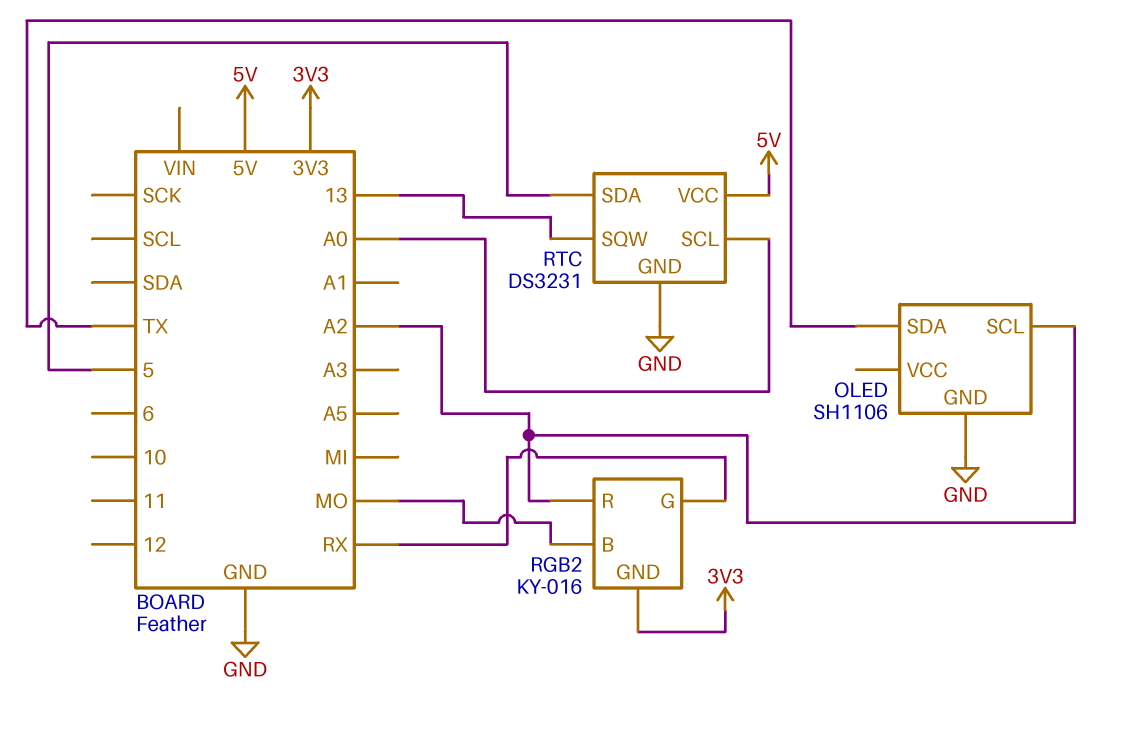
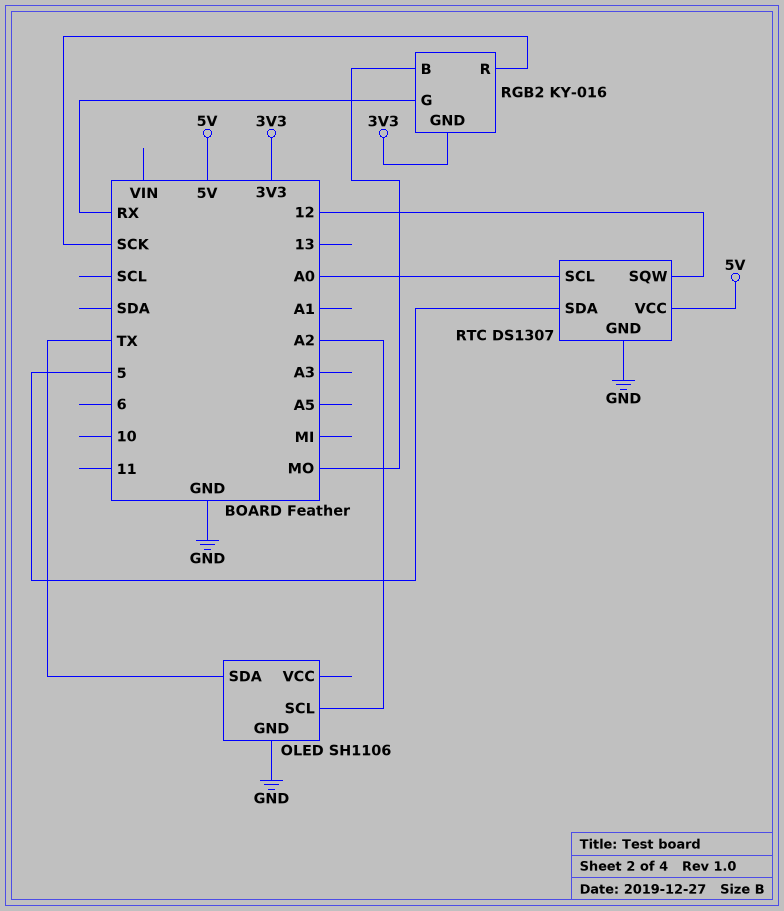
RGB2 pin R: A2 -> SCK
RTC: DS3231 -> DS1307
RTC pin SQW: 13 -> 12

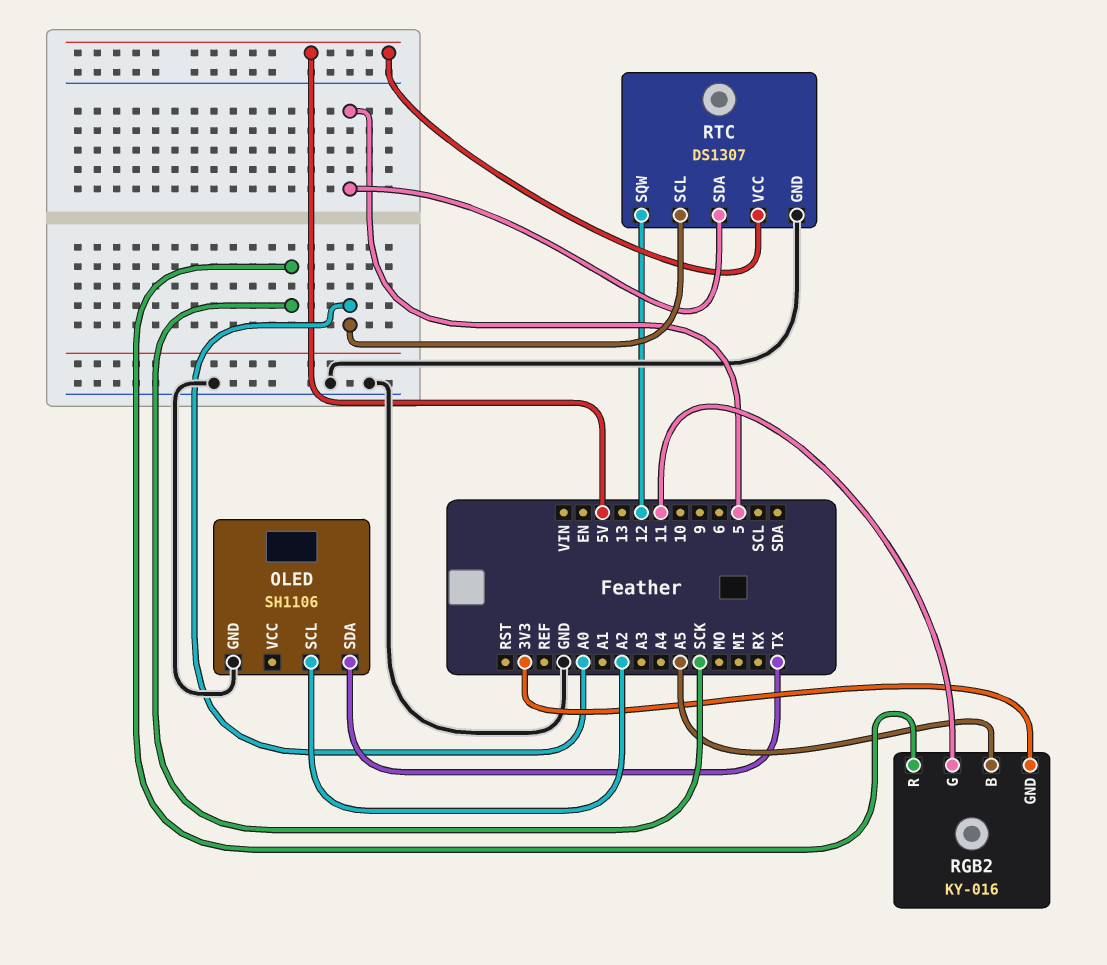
RGB2 pin B: MO -> A5
RGB2 pin G: RX -> 11

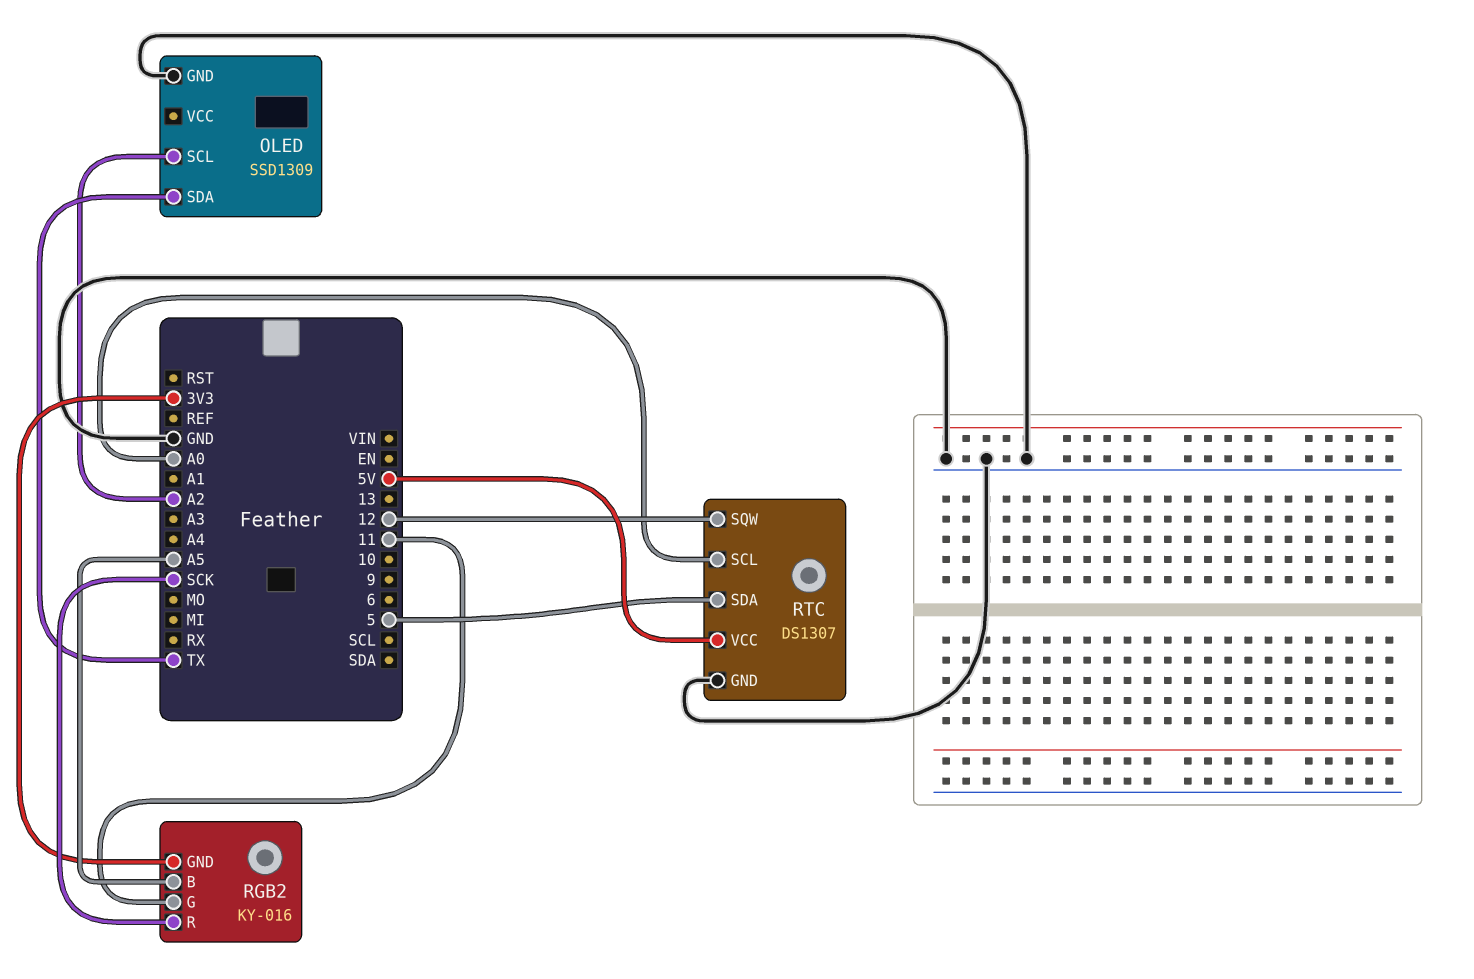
OLED: SH1106 -> SSD1309

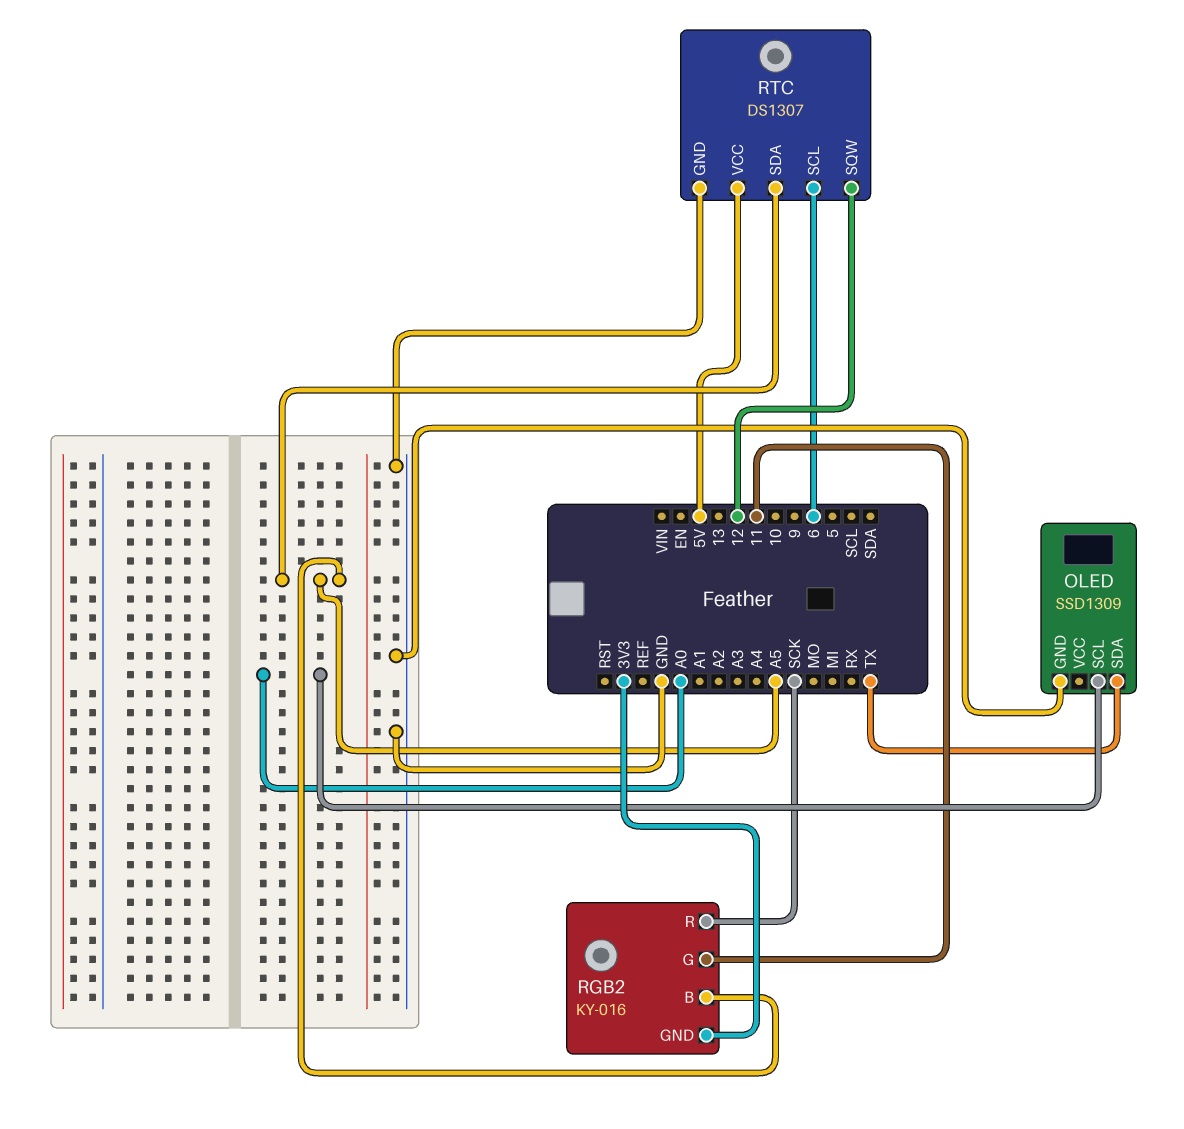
OLED pin SCL: A2 -> A0
RTC pin SCL: A0 -> 6
RTC pin SDA: 5 -> A5

